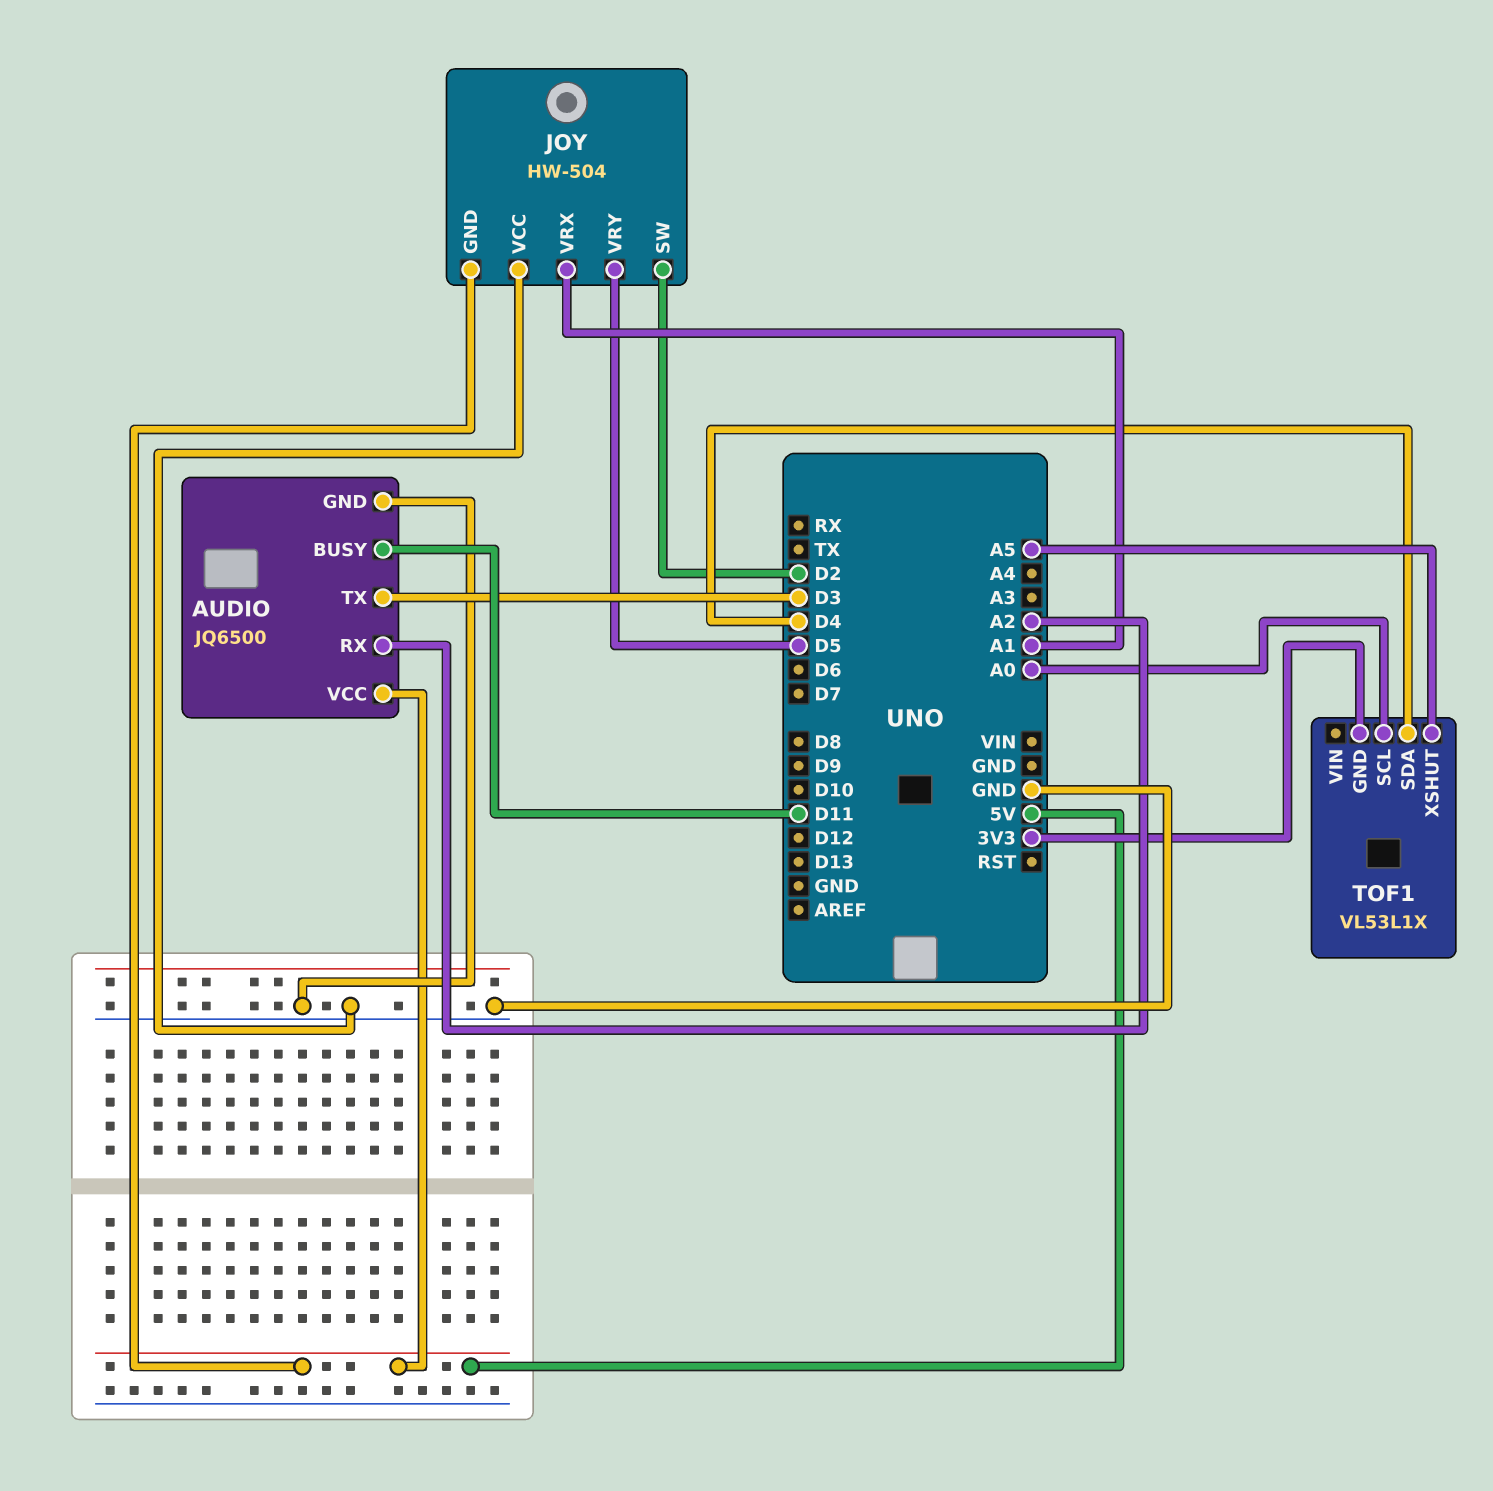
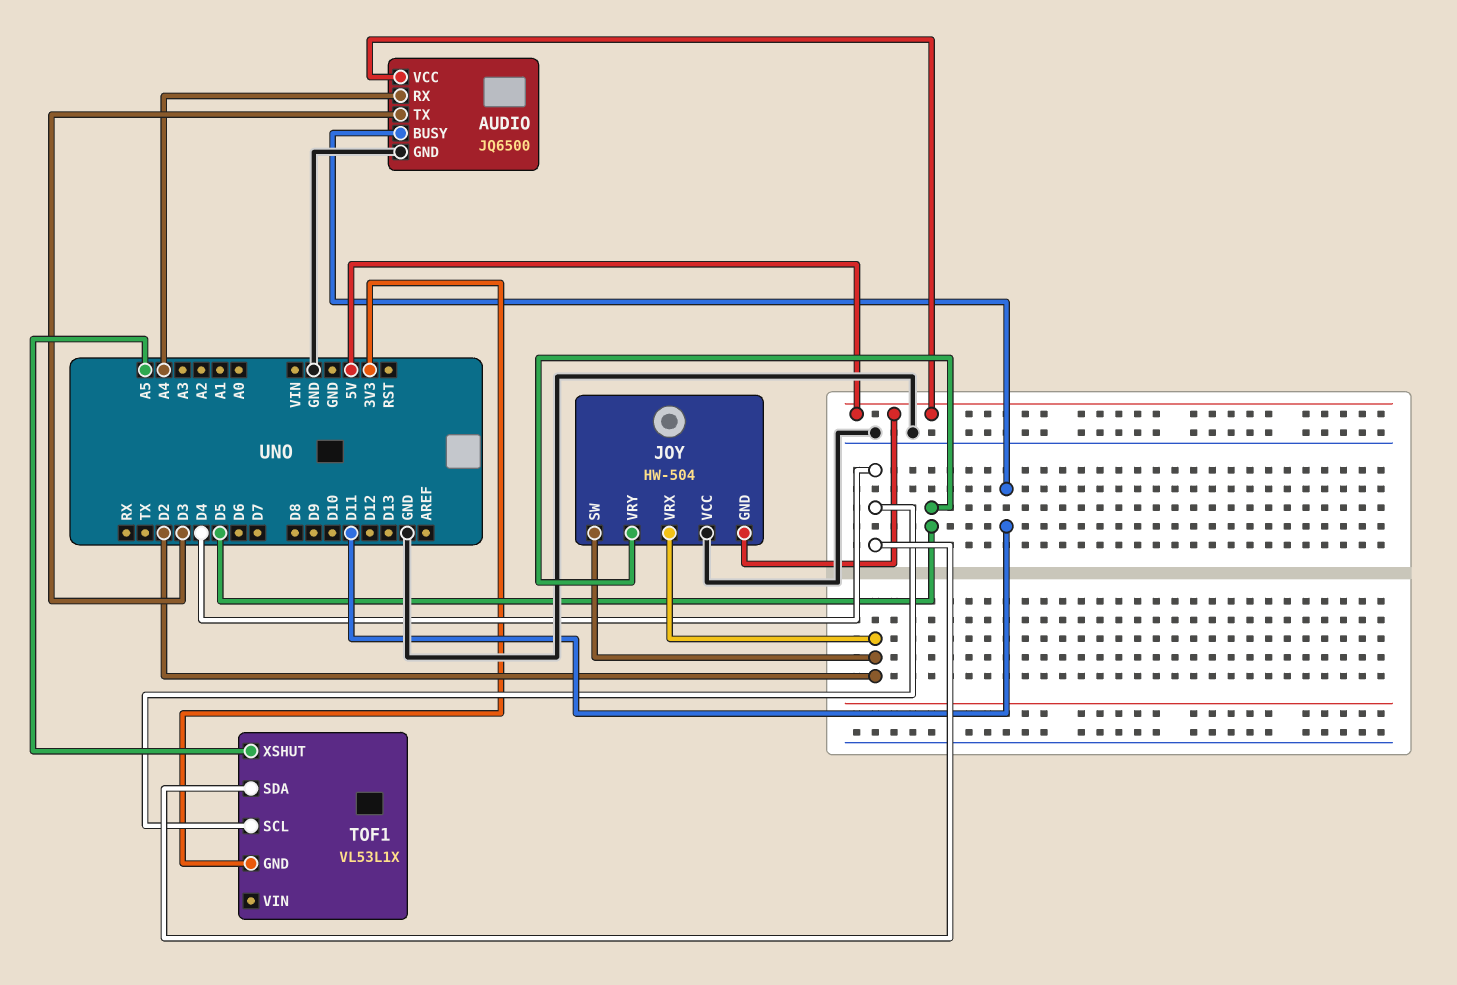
AUDIO pin RX: A2 -> A4
JOY pin VRX: A1 -> D2
TOF1 pin SCL: A0 -> D4

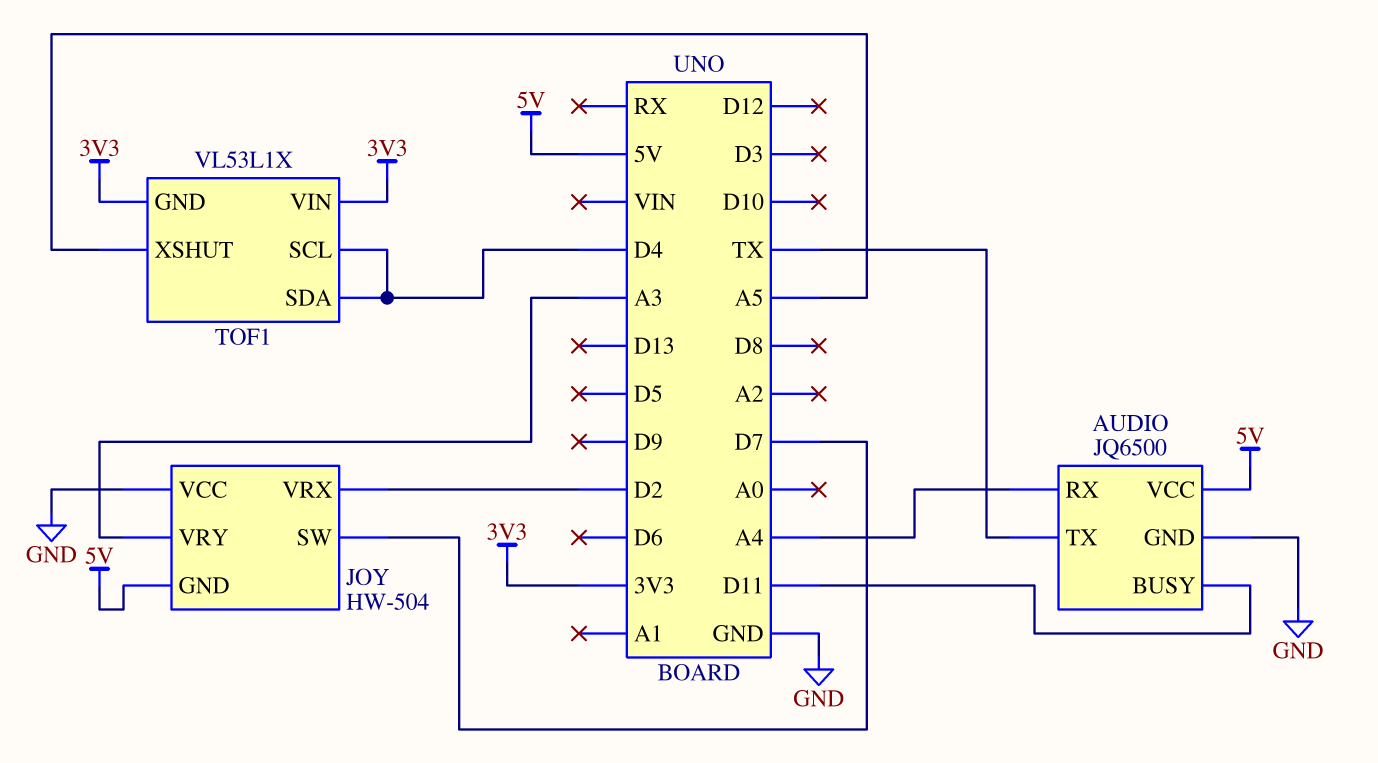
AUDIO pin TX: D3 -> TX
JOY pin SW: D2 -> D7
JOY pin VRY: D5 -> A3
TOF1 pin VIN: none -> 3V3

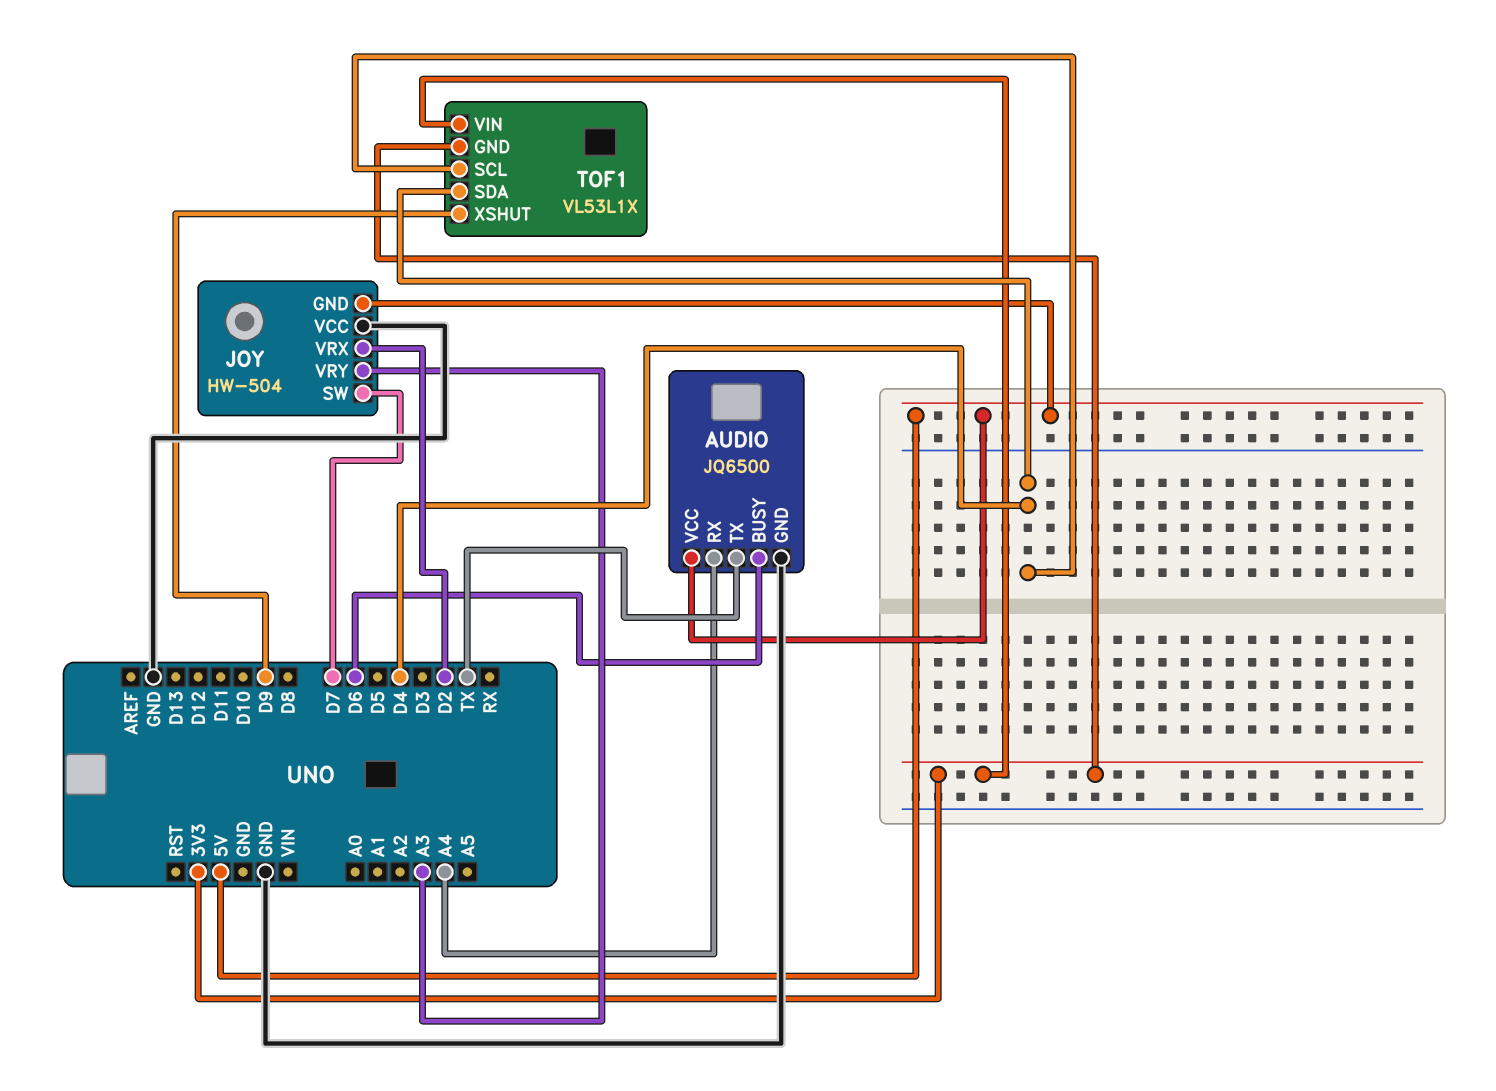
AUDIO pin BUSY: D11 -> D6
TOF1 pin XSHUT: A5 -> D9

